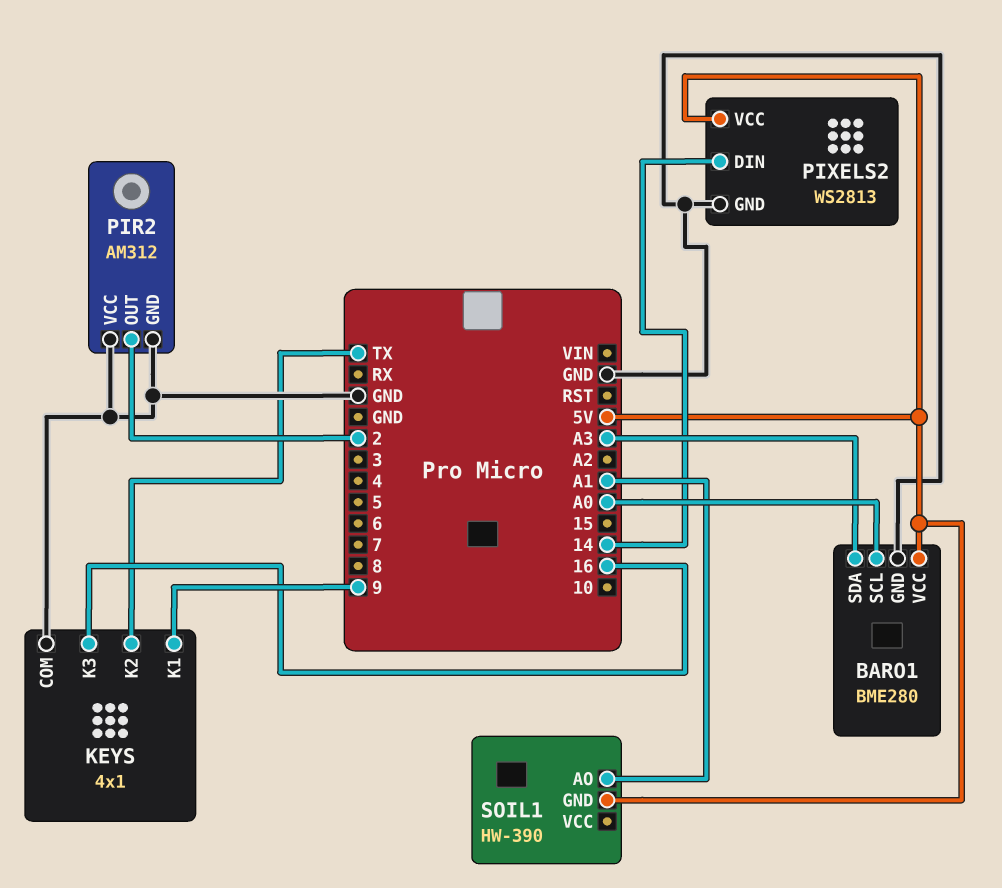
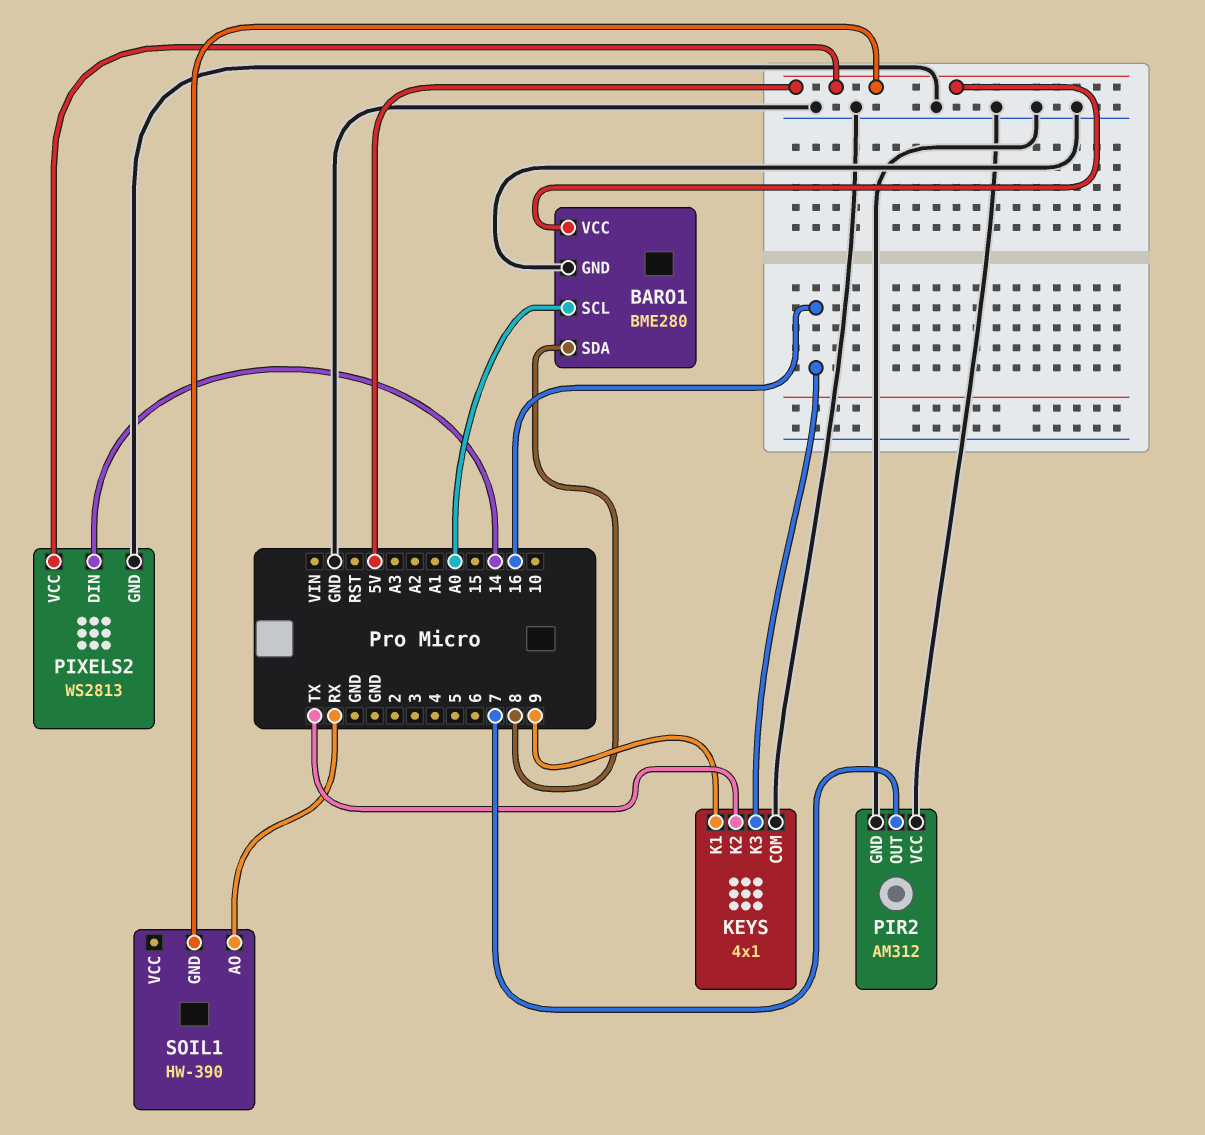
BARO1 pin SDA: A3 -> 8
PIR2 pin OUT: 2 -> 7
SOIL1 pin AO: A1 -> RX

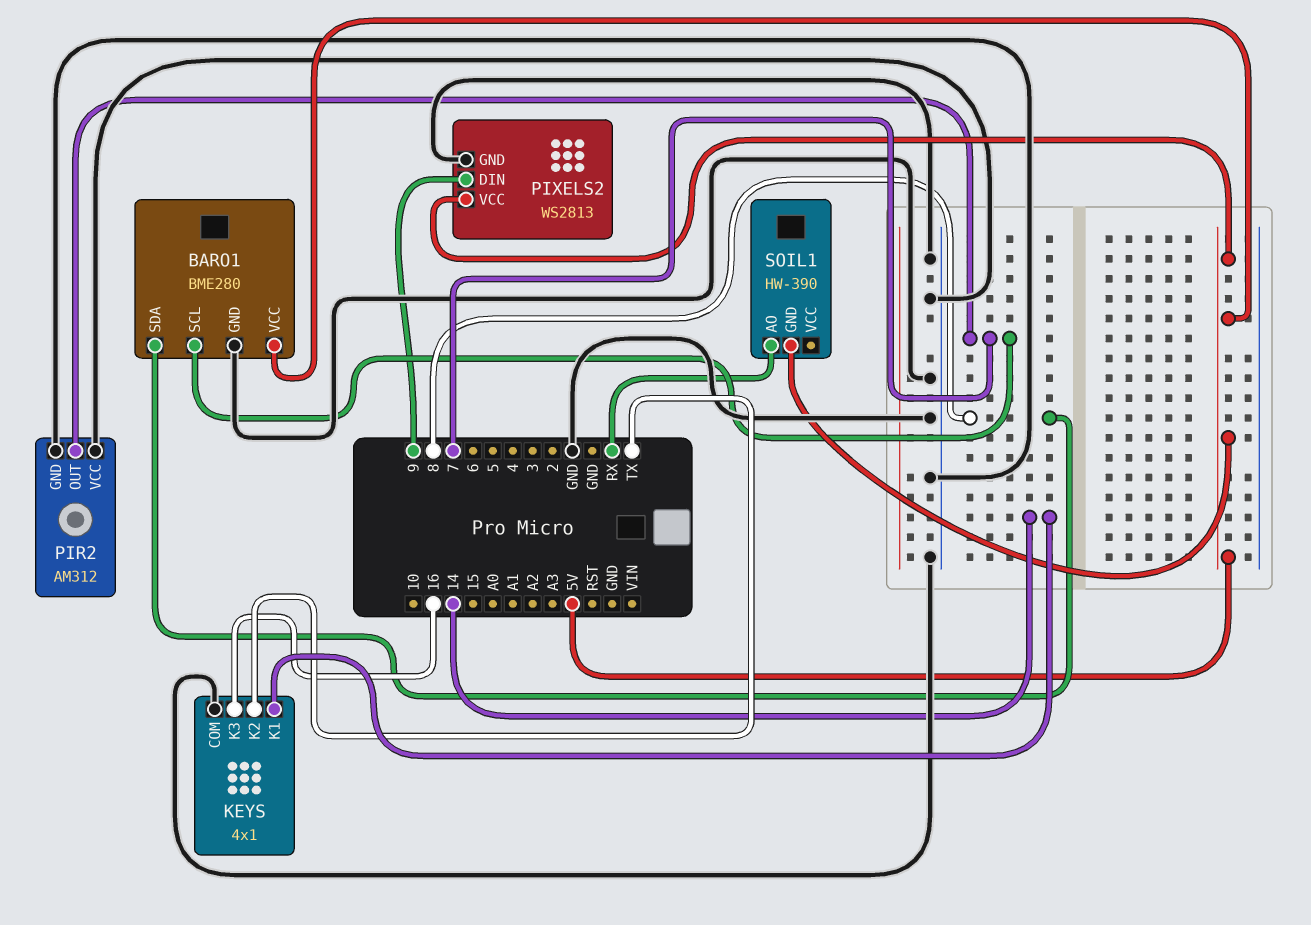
BARO1 pin SCL: A0 -> 7
KEYS pin K1: 9 -> 14
PIXELS2 pin DIN: 14 -> 9

